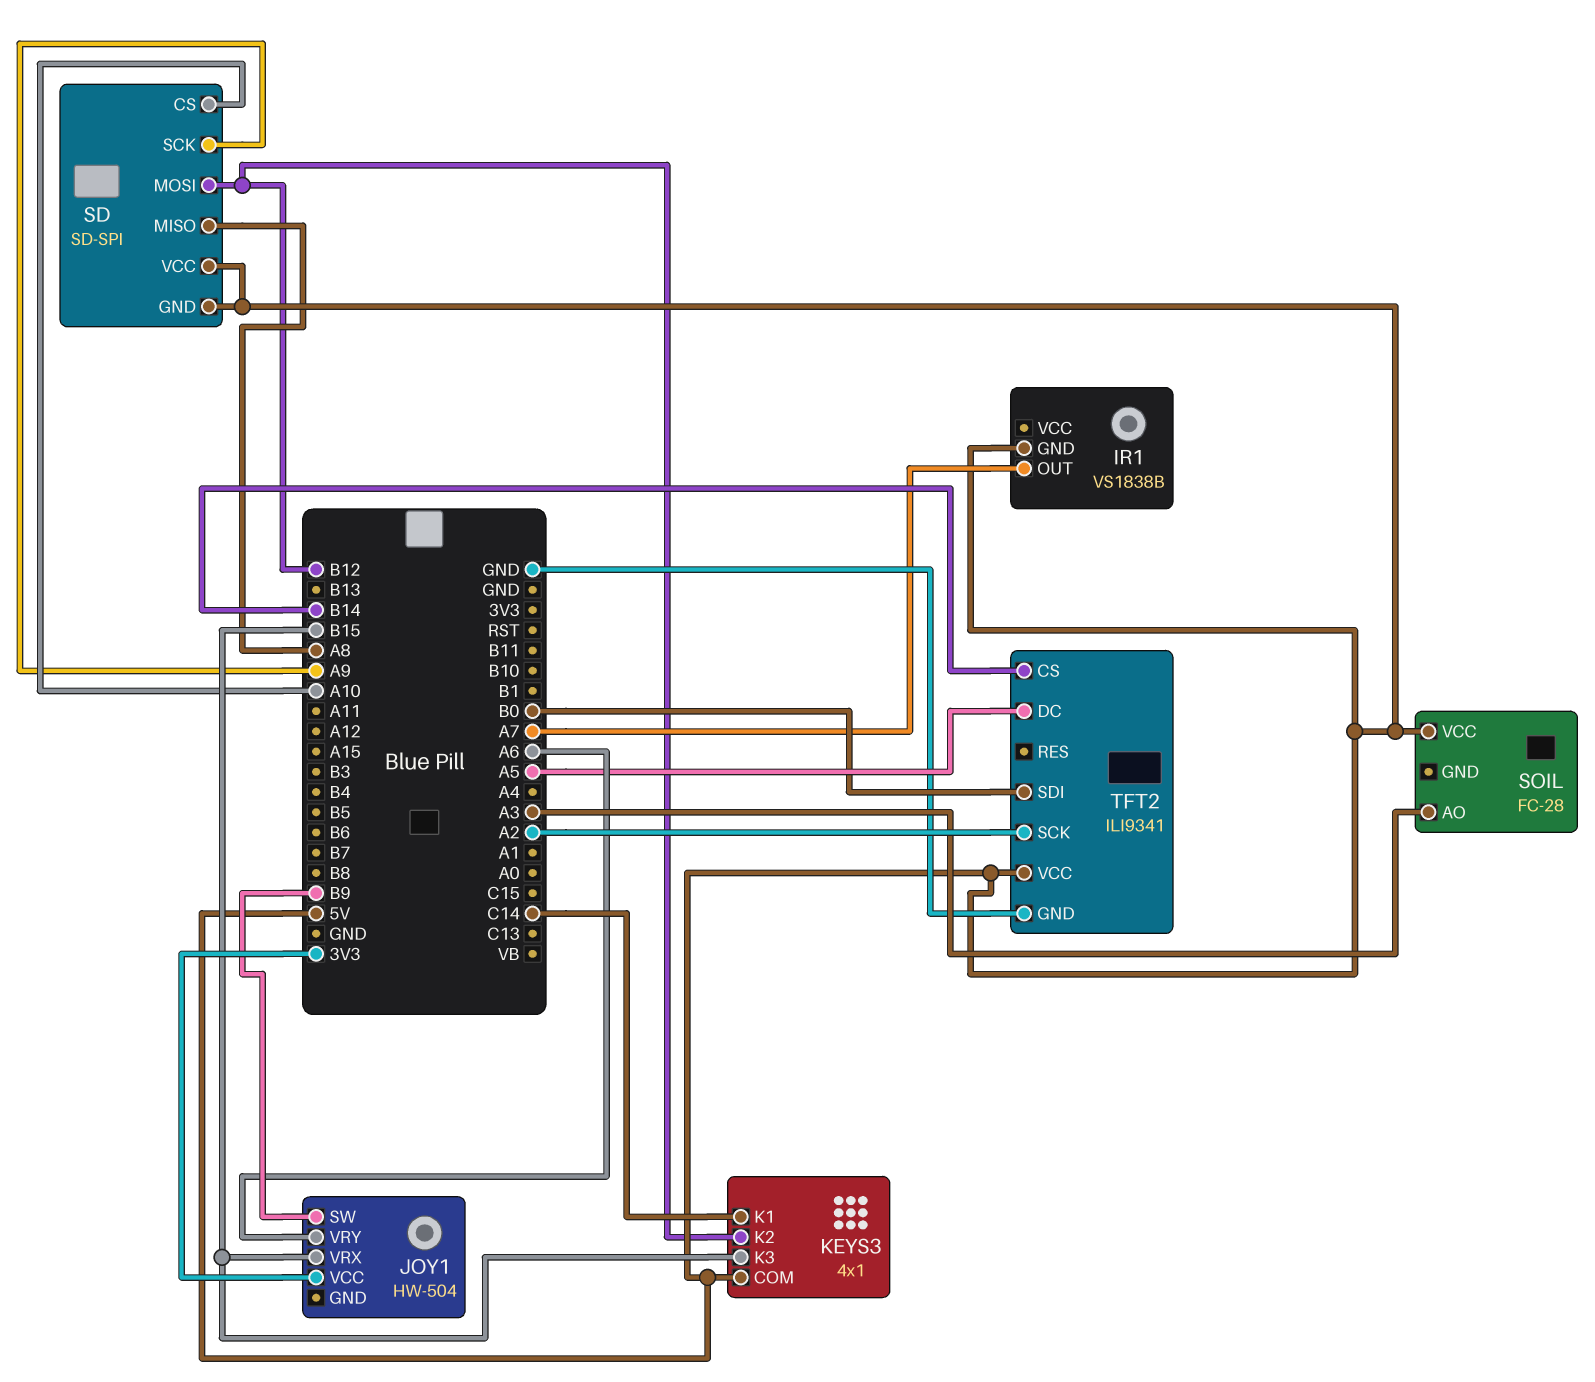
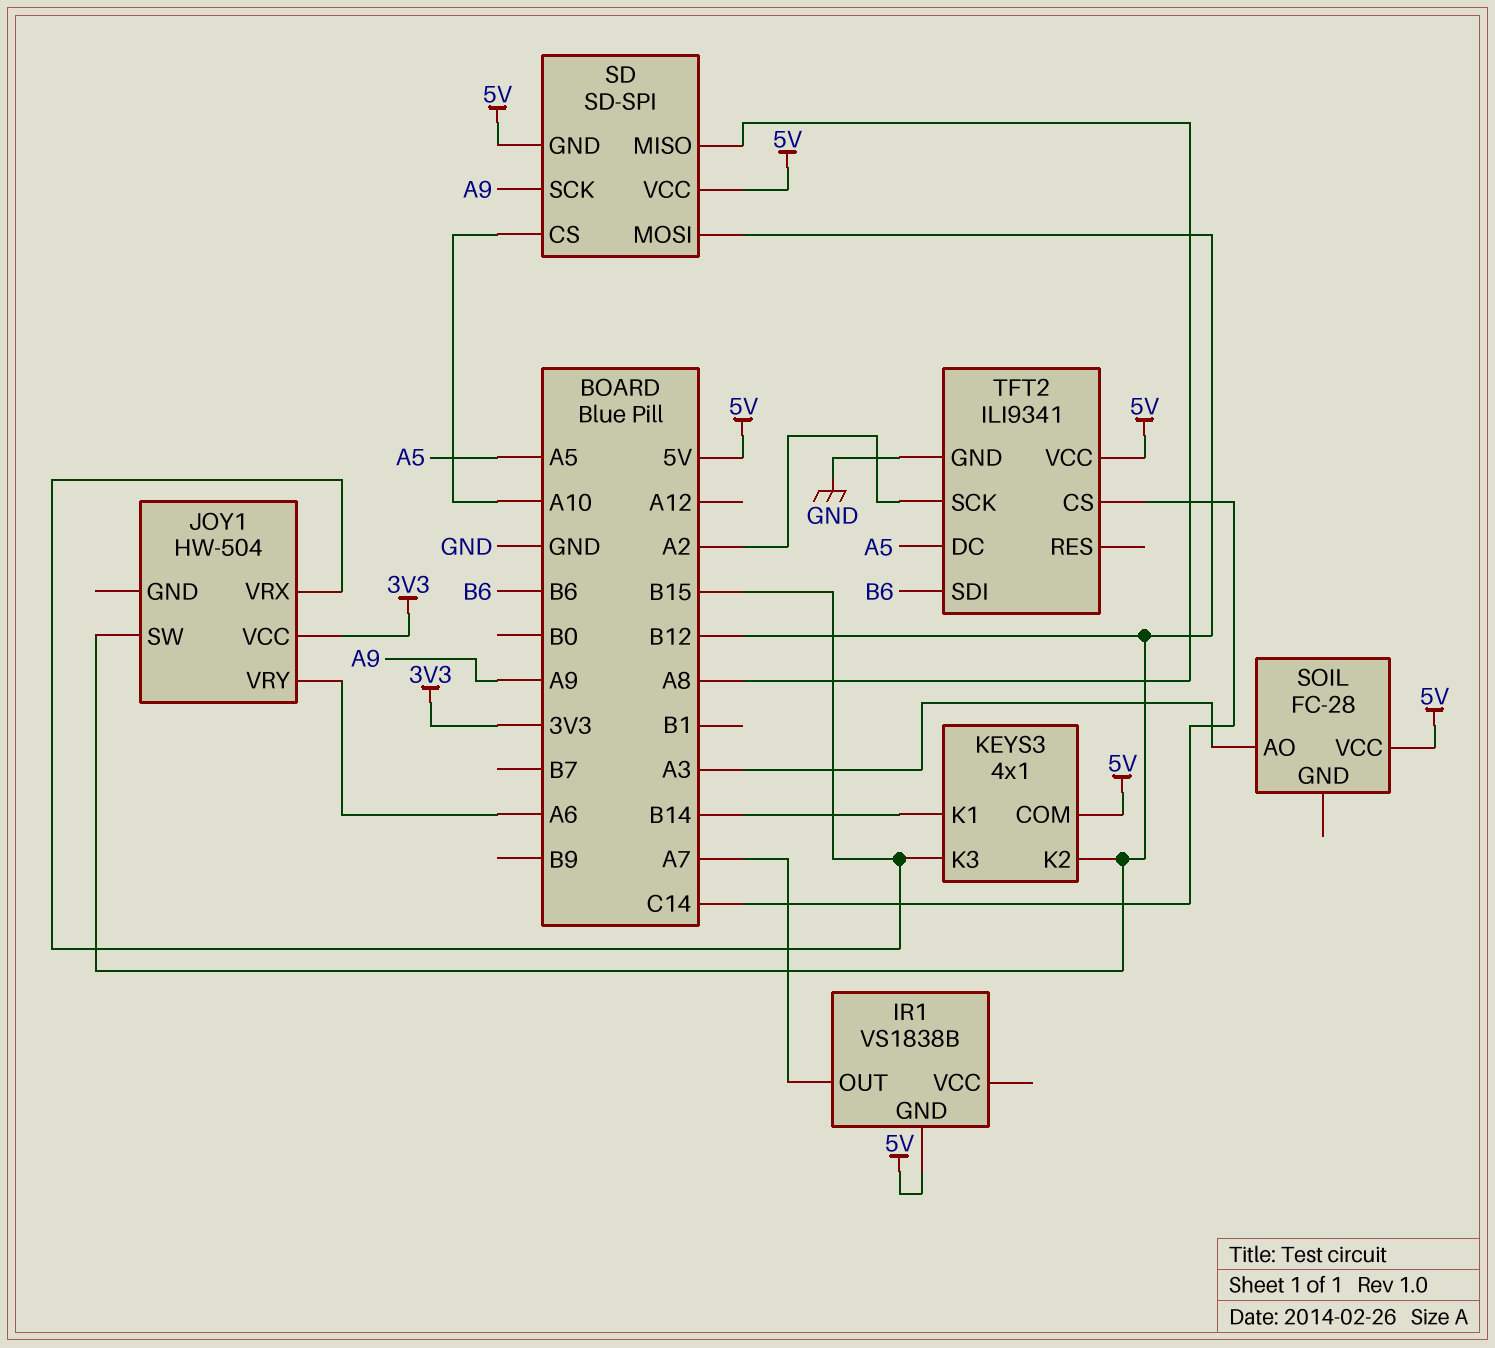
JOY1 pin SW: B9 -> B12
KEYS3 pin K1: C14 -> B14
TFT2 pin CS: B14 -> C14
TFT2 pin SDI: B0 -> B6

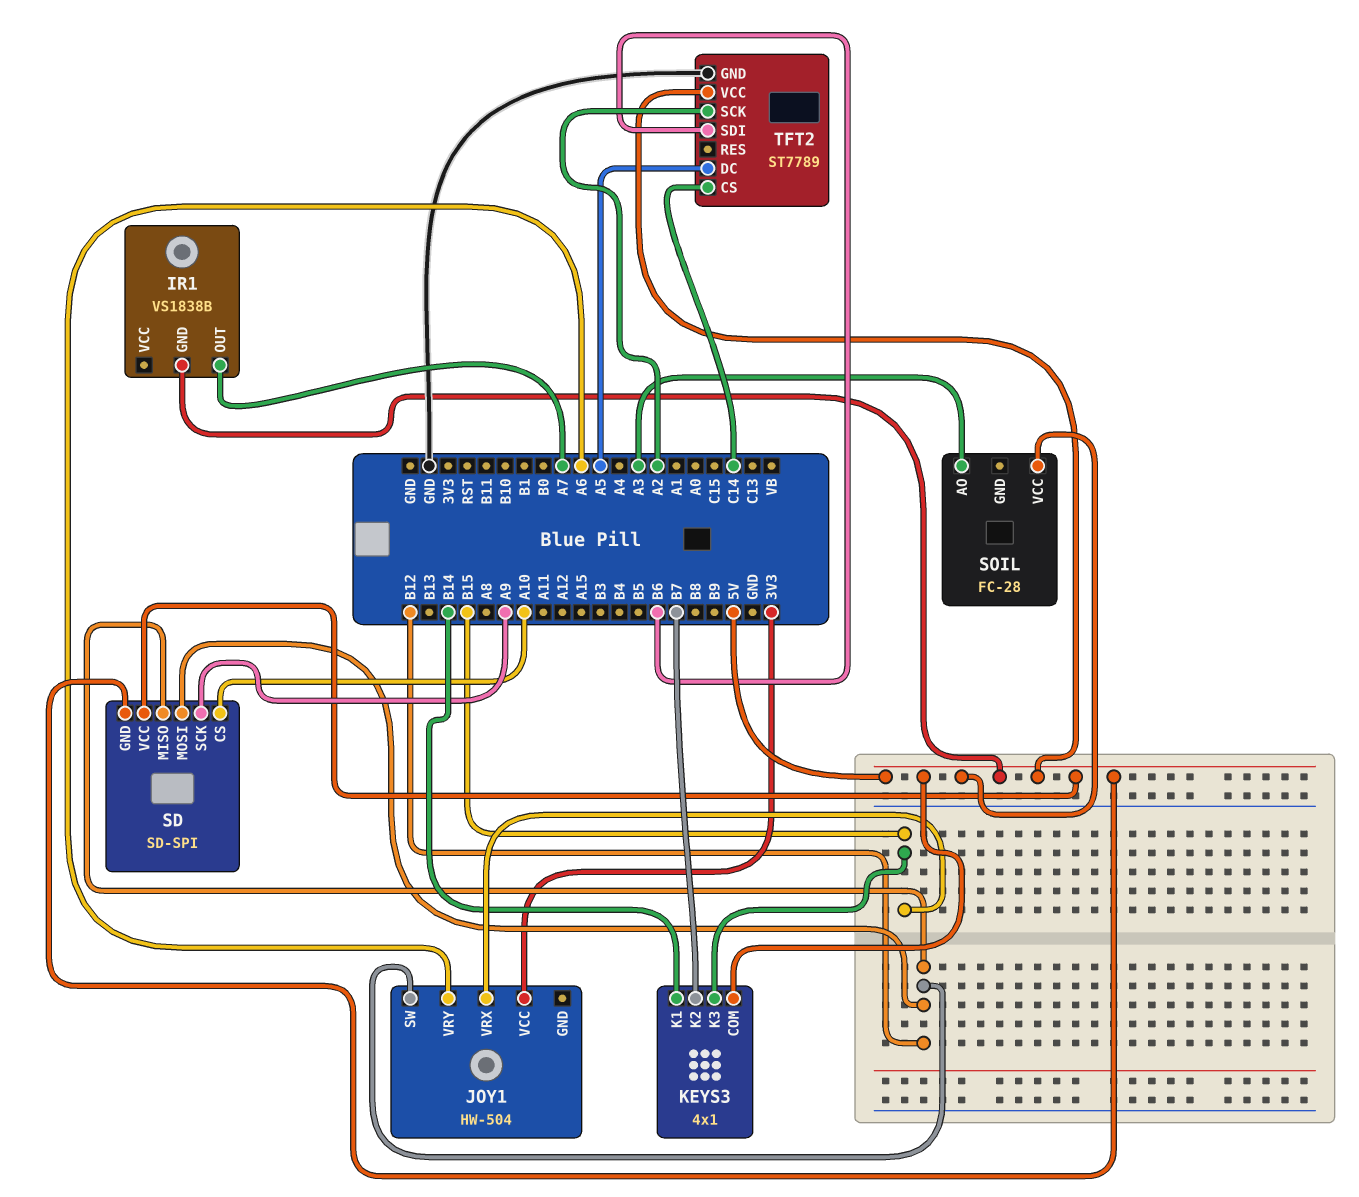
KEYS3 pin K2: B12 -> B7
SD pin MISO: A8 -> B12
TFT2: ILI9341 -> ST7789

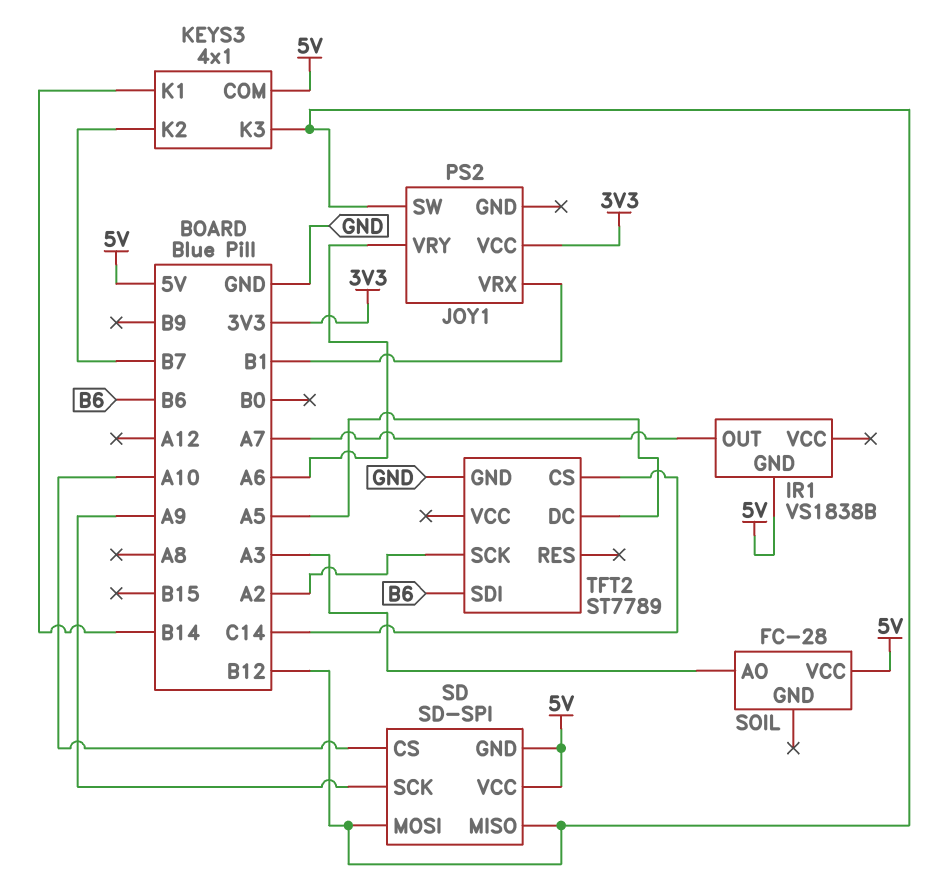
JOY1: HW-504 -> PS2
JOY1 pin VRX: B15 -> B1
KEYS3 pin K3: B15 -> B12
TFT2 pin VCC: 5V -> none

